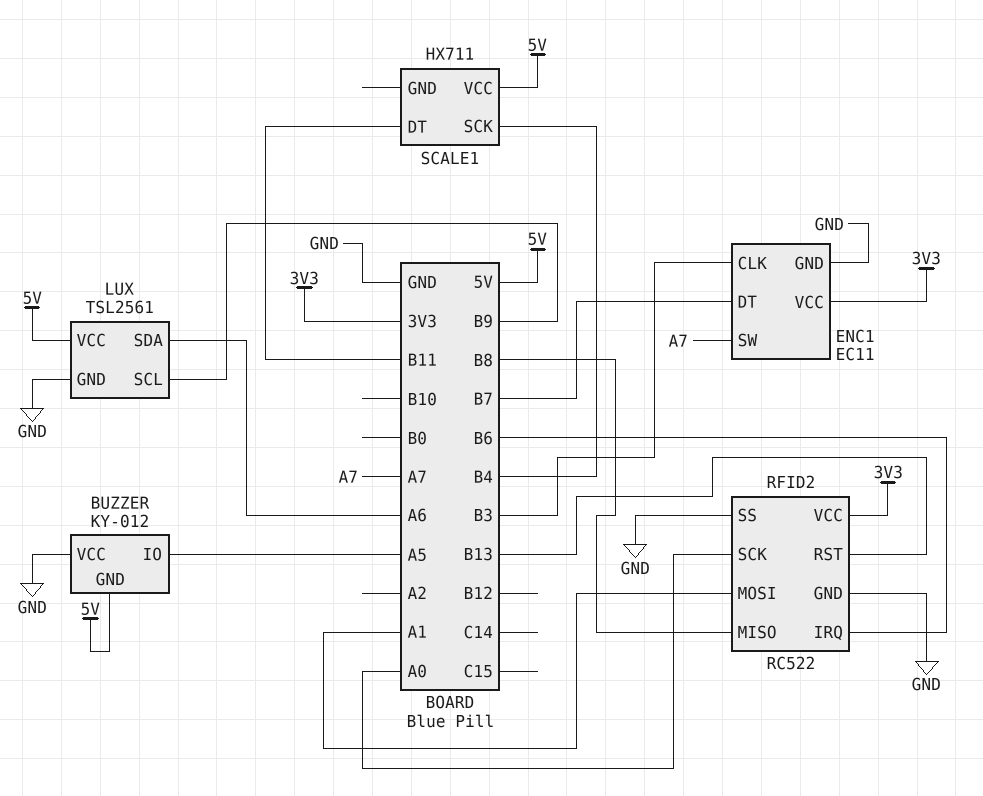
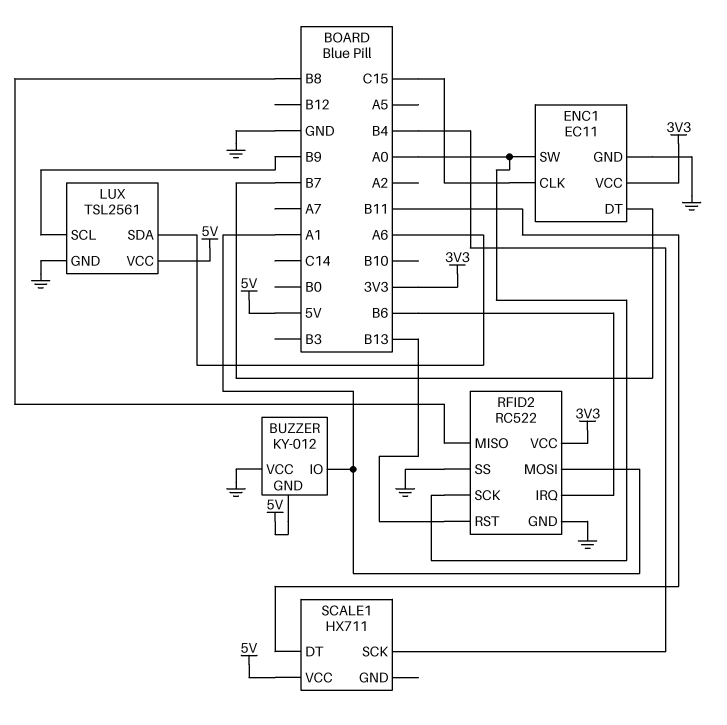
BUZZER pin IO: A5 -> A1
ENC1 pin CLK: B3 -> C15
ENC1 pin SW: A7 -> A0

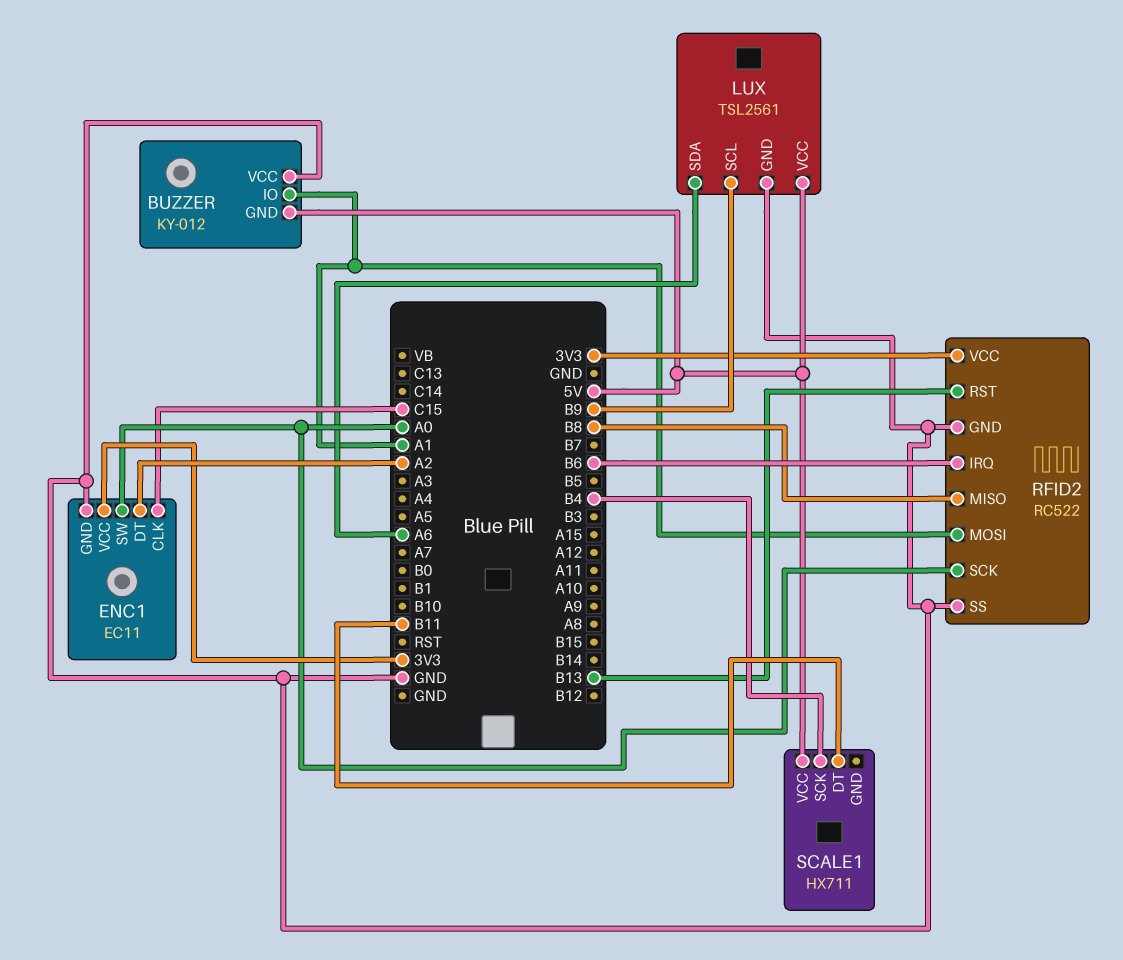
ENC1 pin DT: B7 -> A2

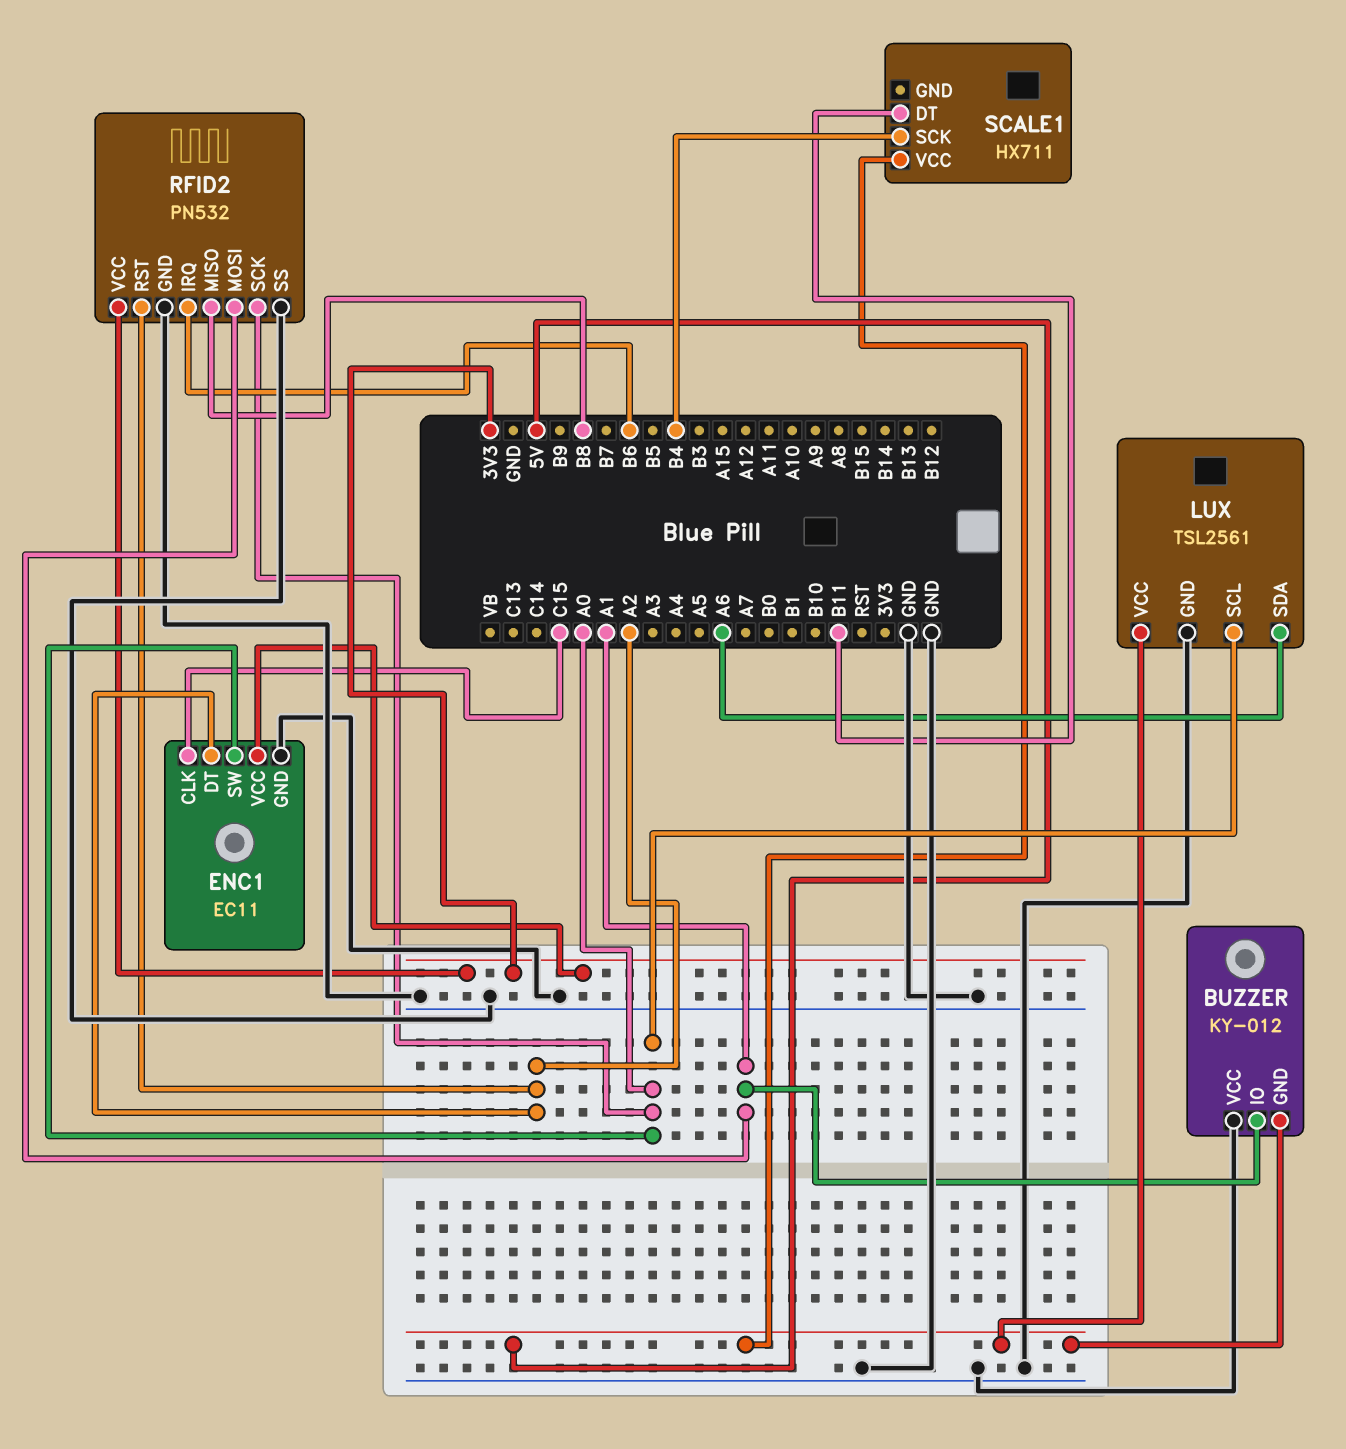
LUX pin SCL: B9 -> A0
RFID2: RC522 -> PN532
RFID2 pin RST: B13 -> A2

